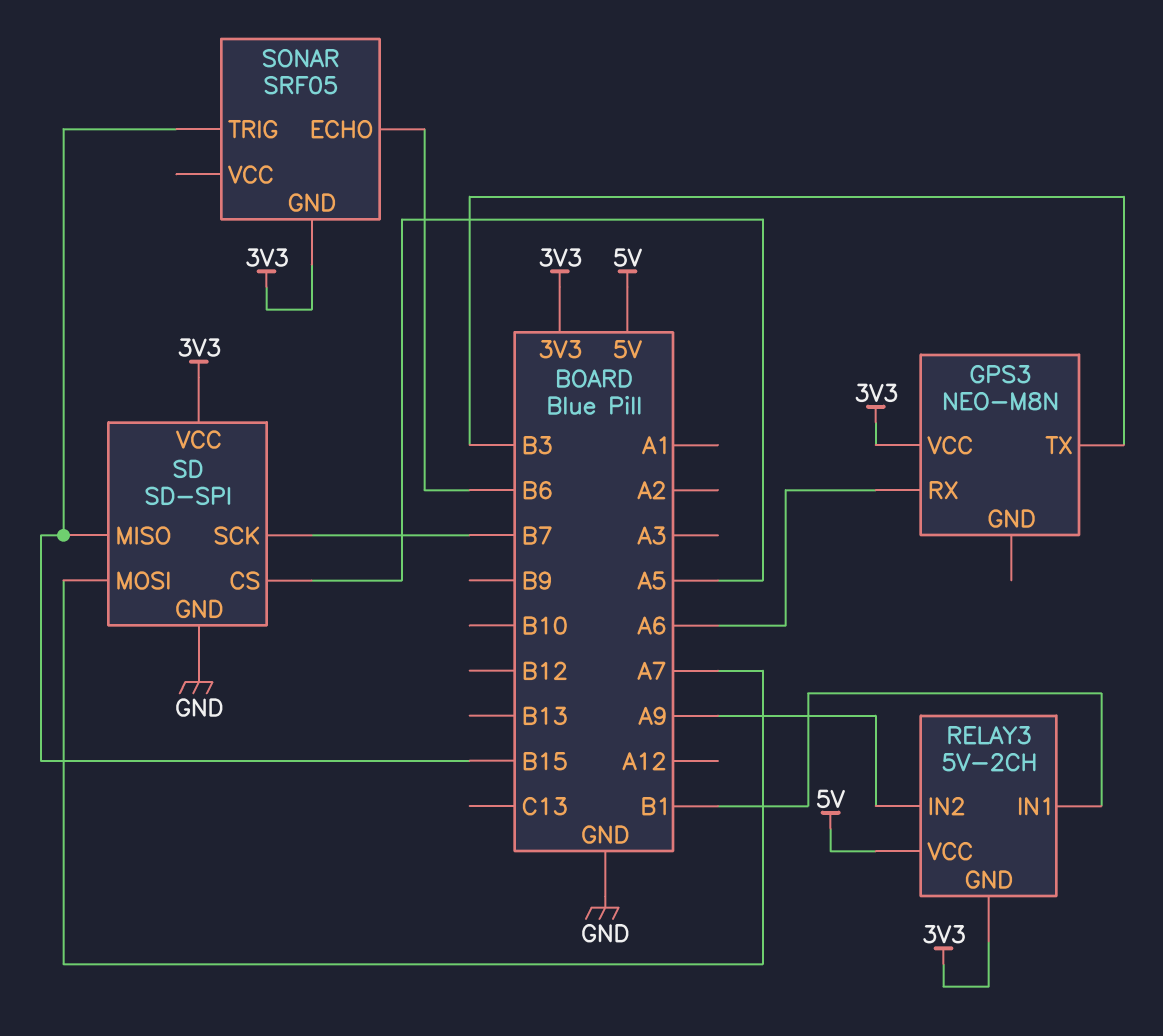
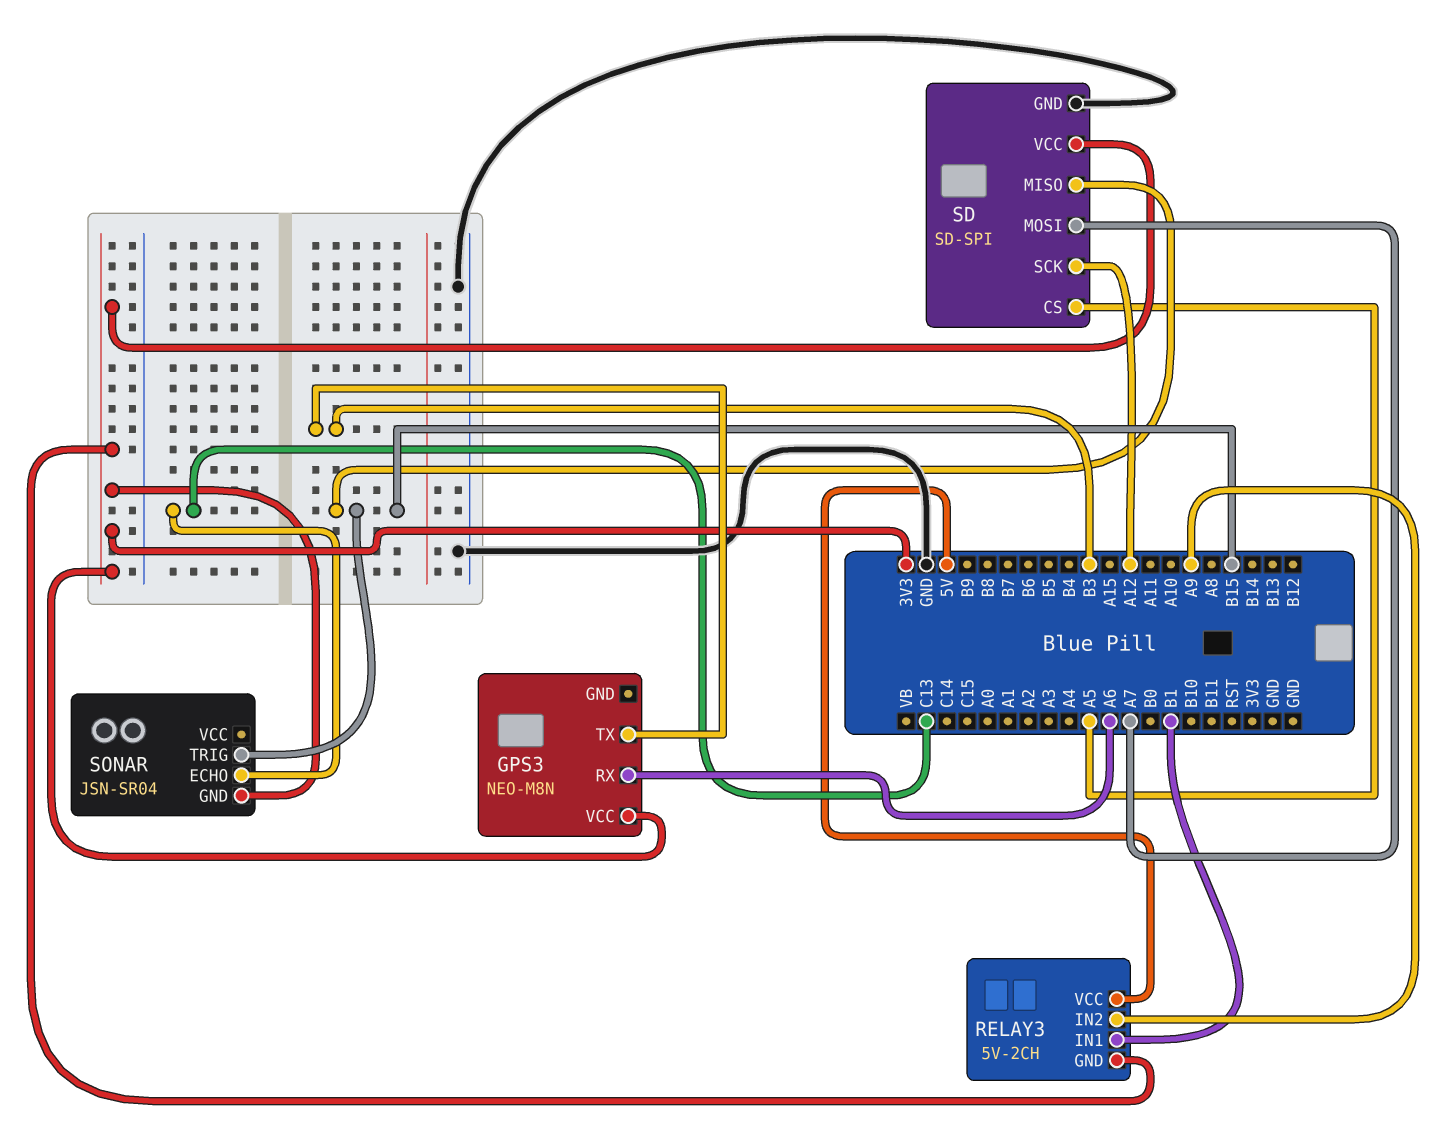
SD pin SCK: B7 -> A12
SONAR: SRF05 -> JSN-SR04
SONAR pin ECHO: B6 -> C13

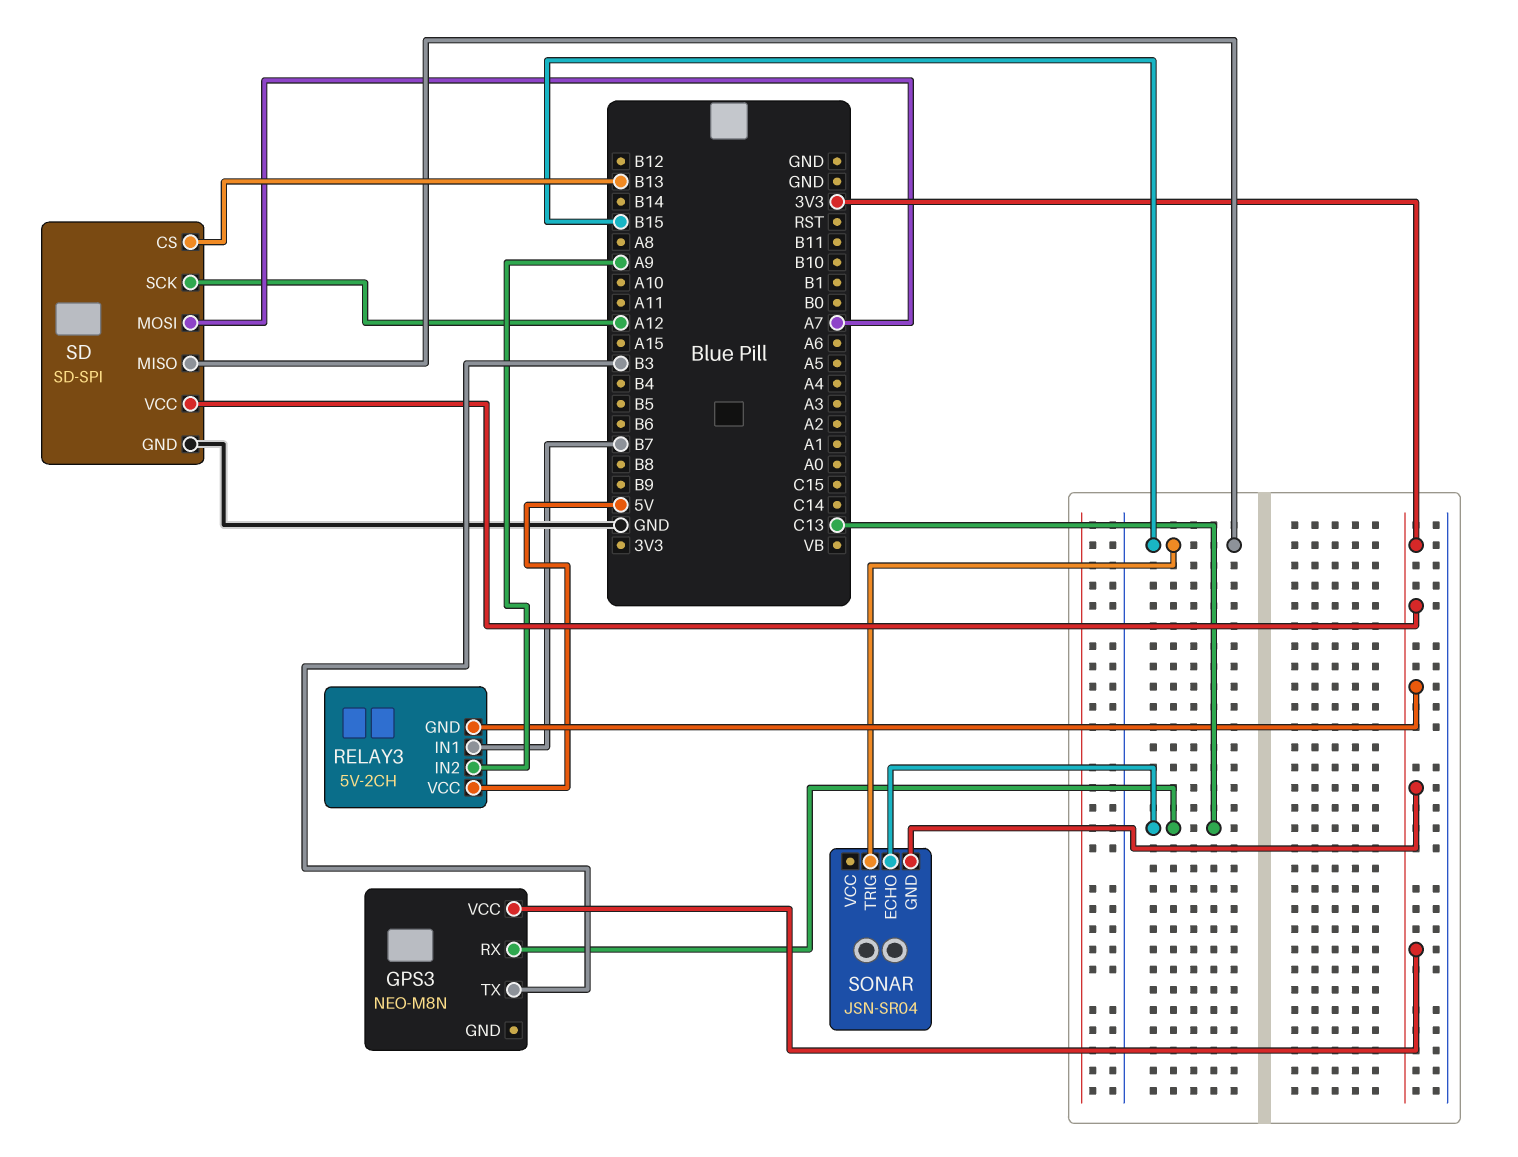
GPS3 pin RX: A6 -> C13
RELAY3 pin IN1: B1 -> B7
SD pin CS: A5 -> B13

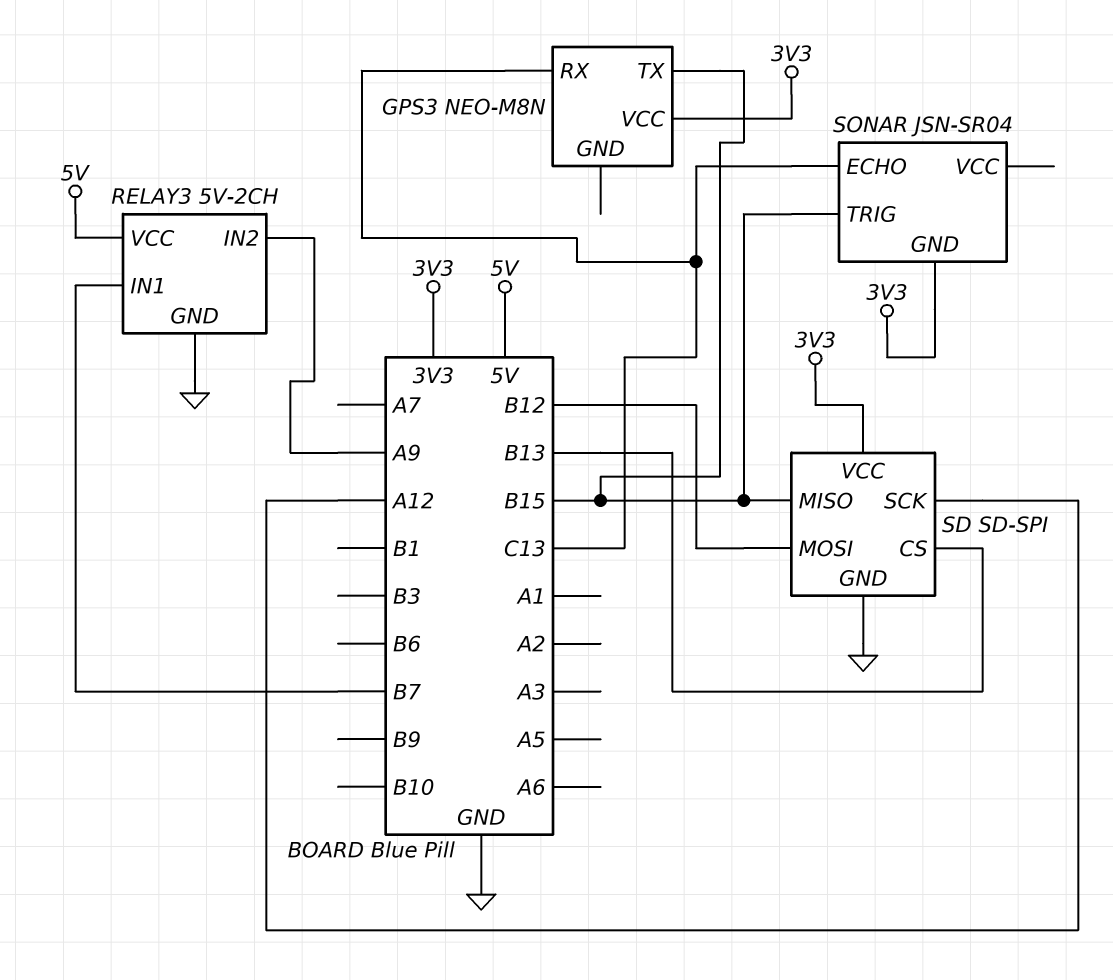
GPS3 pin TX: B3 -> B15
RELAY3 pin GND: 3V3 -> GND
SD pin MOSI: A7 -> B12

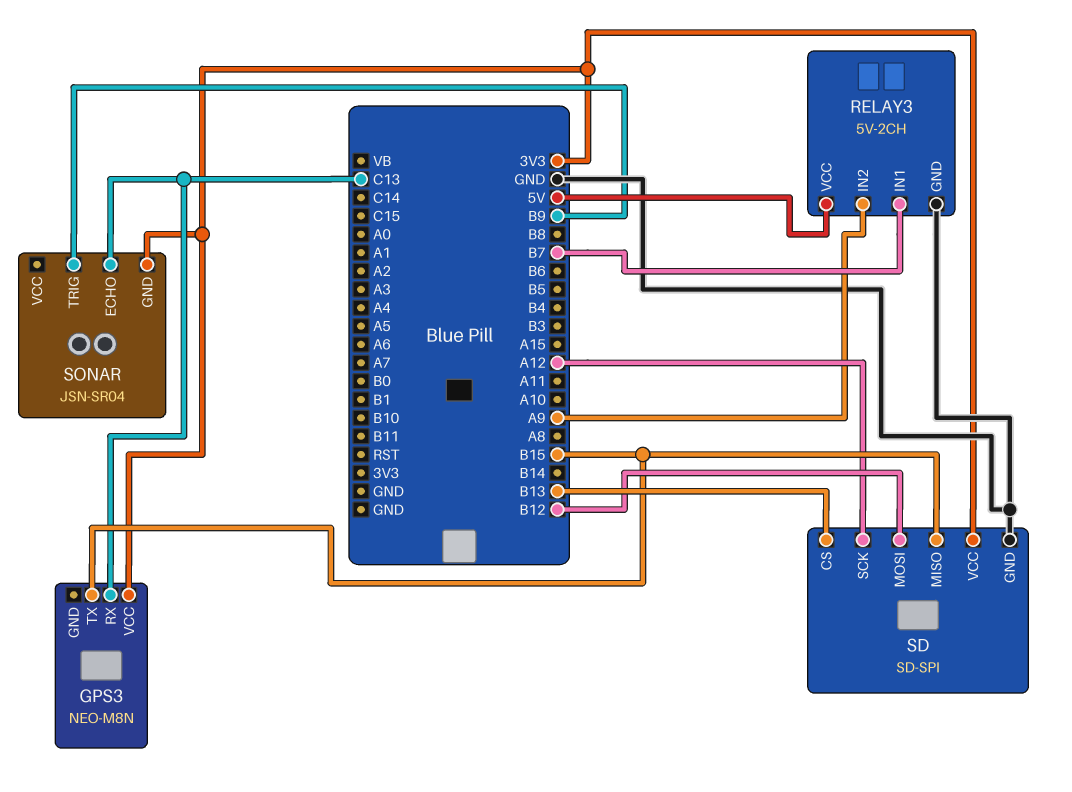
SONAR pin TRIG: B15 -> B9

